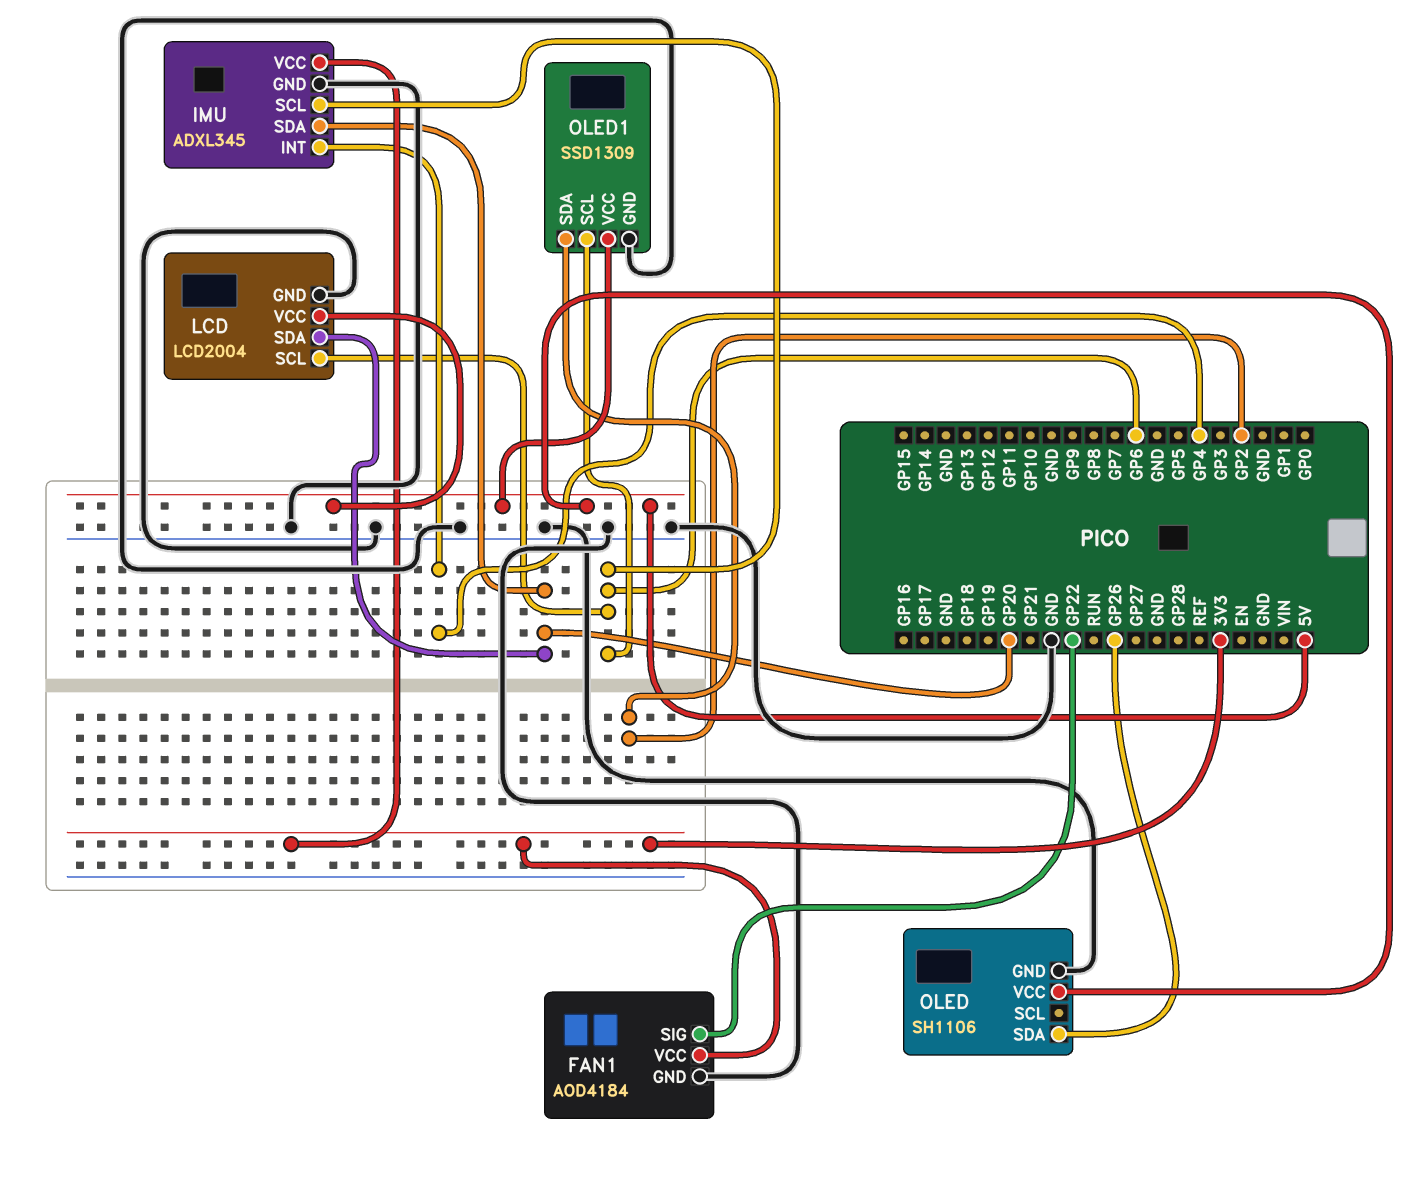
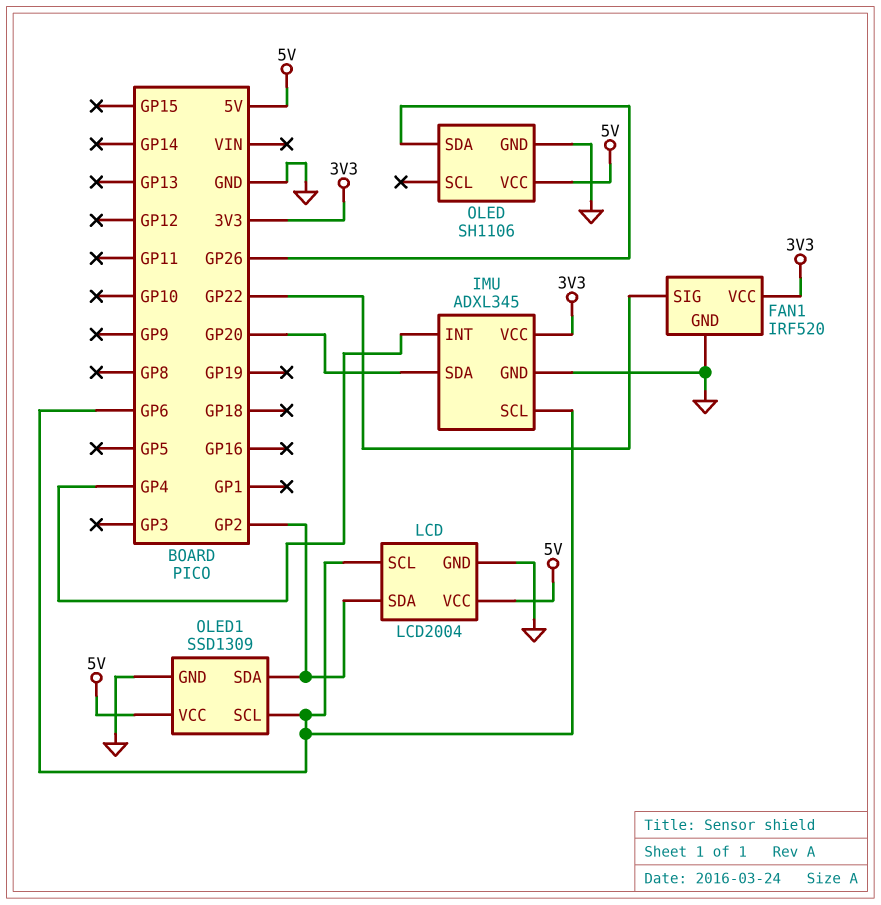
FAN1: AOD4184 -> IRF520
LCD pin SDA: GP20 -> GP2

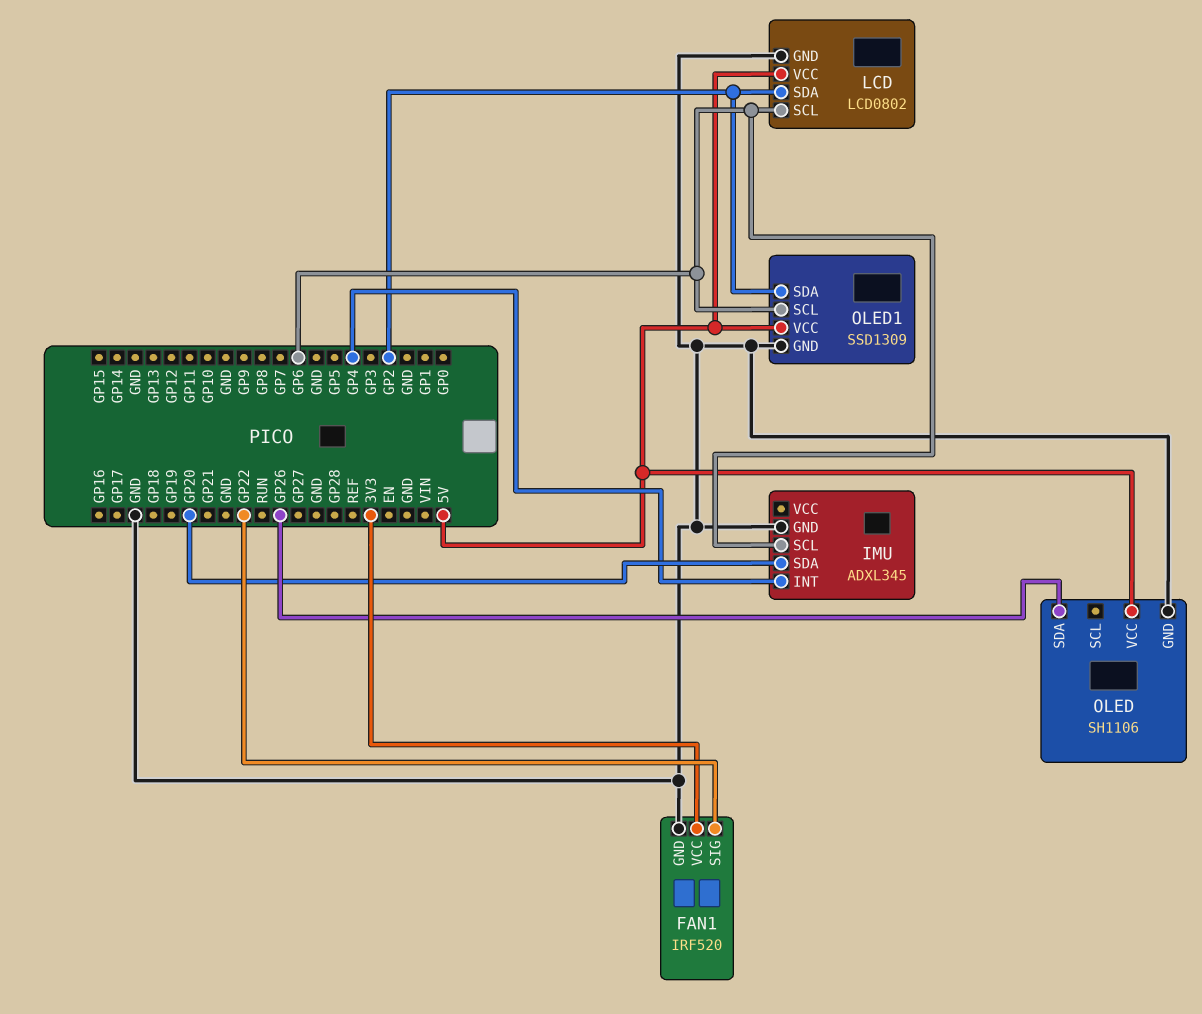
IMU pin VCC: 3V3 -> none
LCD: LCD2004 -> LCD0802

